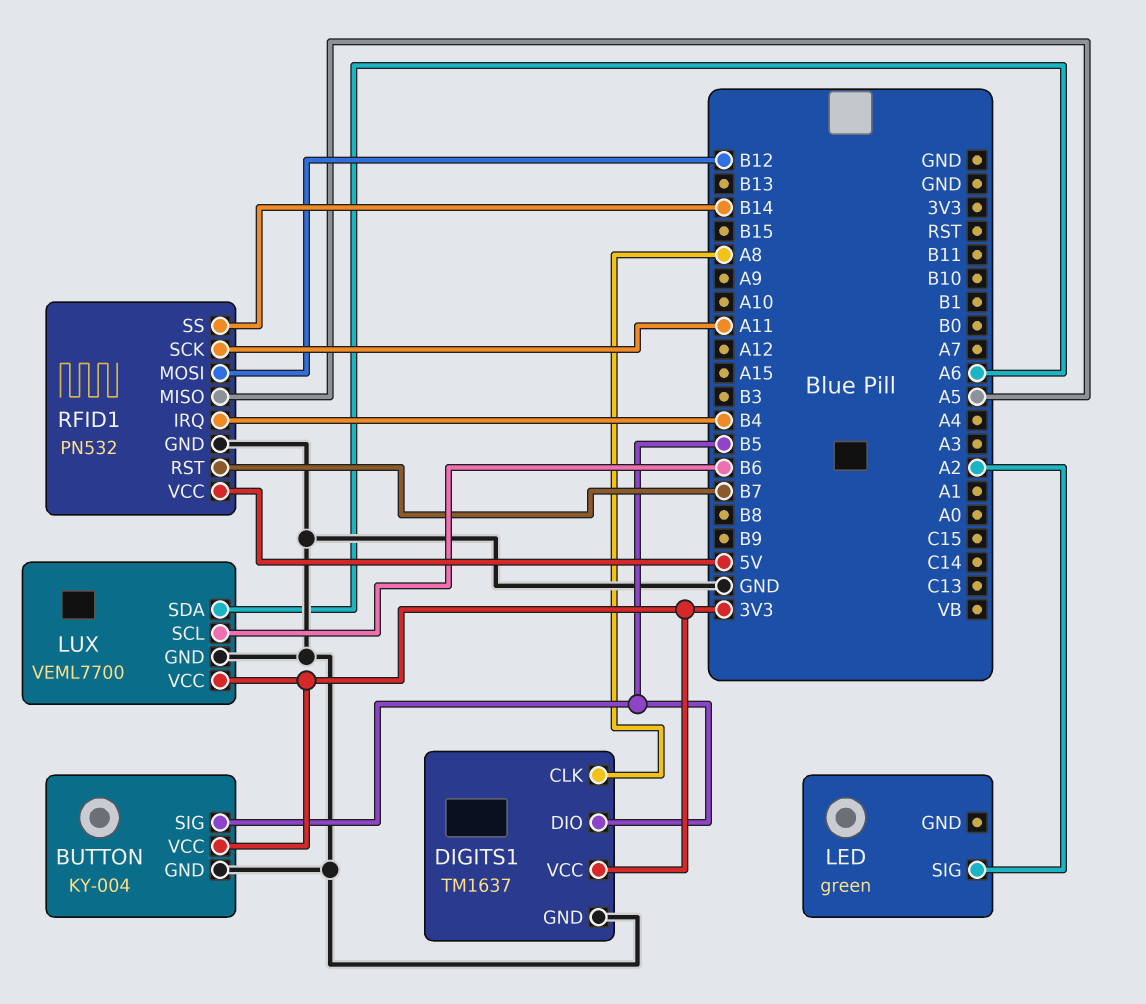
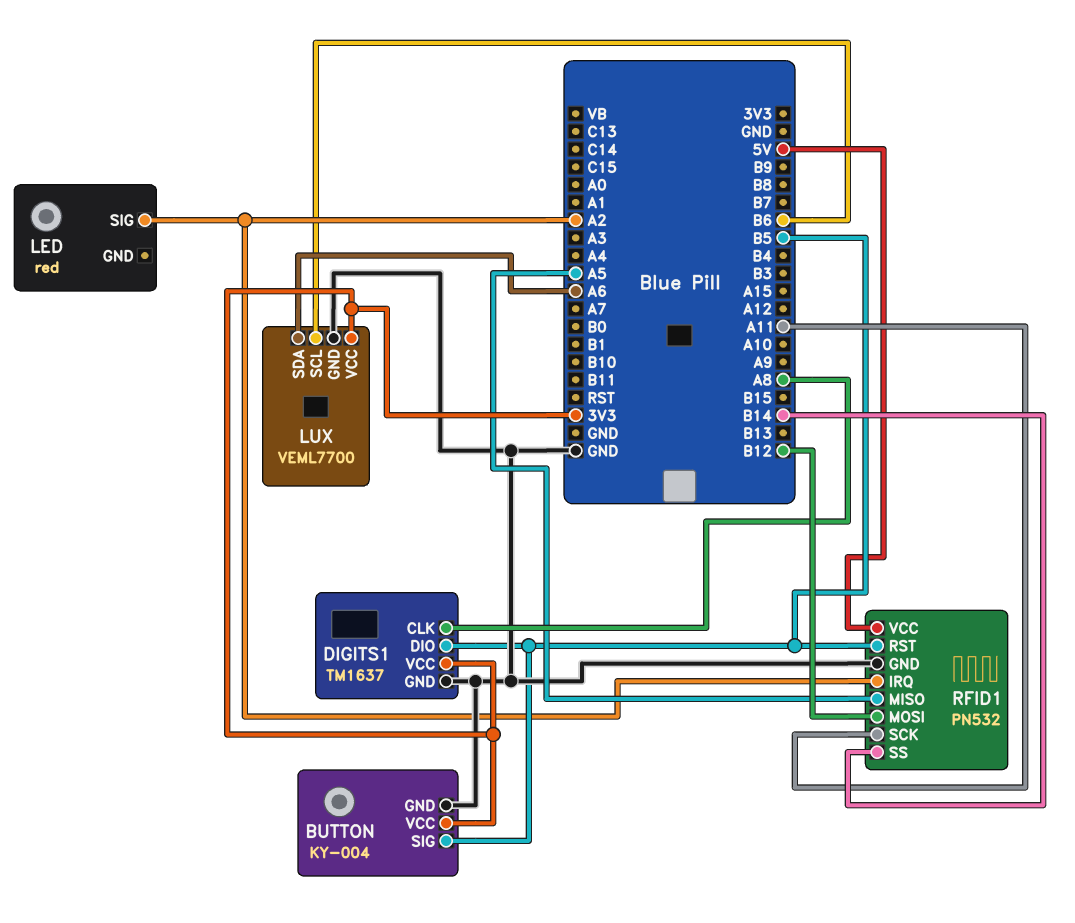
LED: green -> red
RFID1 pin IRQ: B4 -> A2
RFID1 pin RST: B7 -> B5

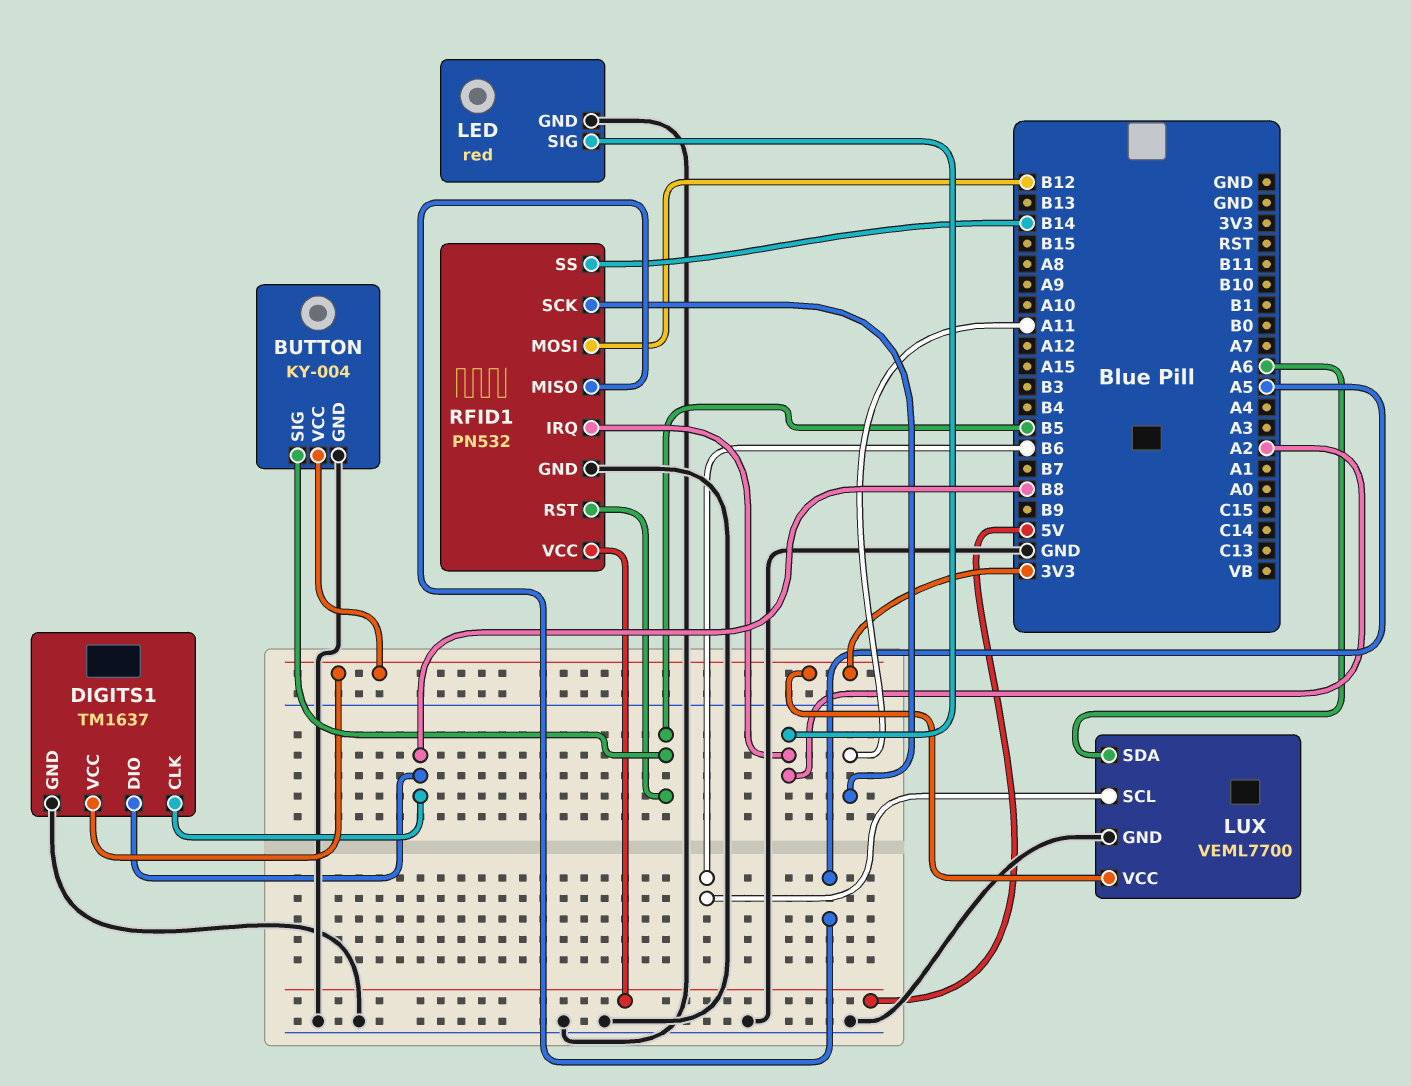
DIGITS1 pin CLK: A8 -> B8
DIGITS1 pin DIO: B5 -> B8
LED pin GND: none -> GND

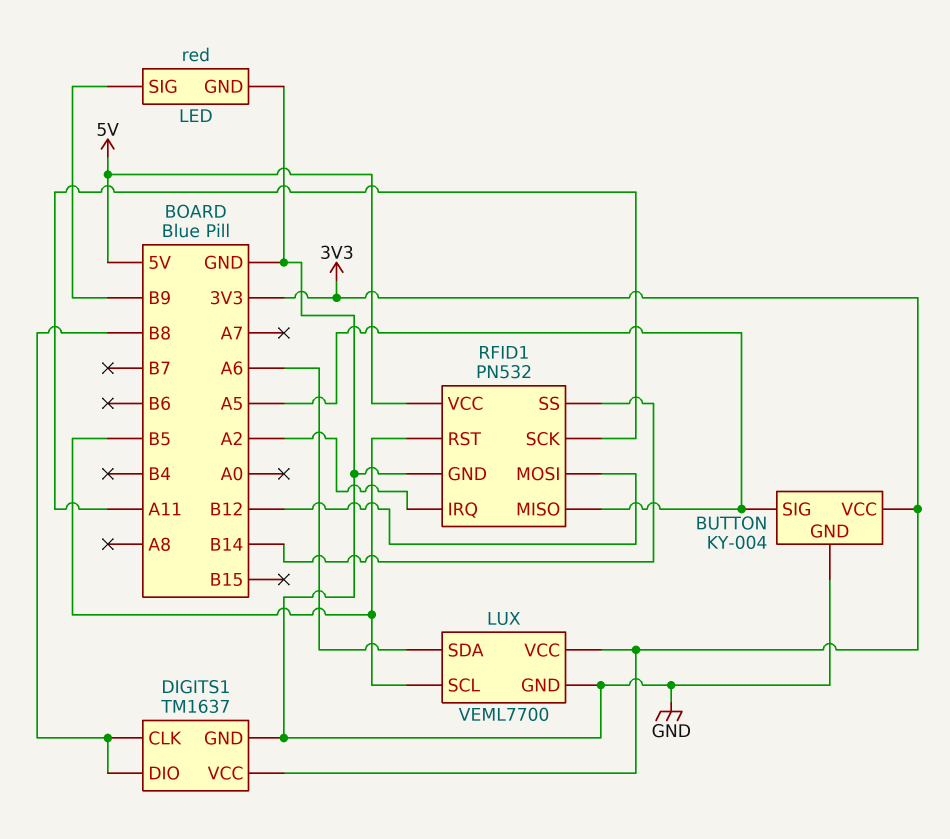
BUTTON pin SIG: B5 -> A5
LED pin SIG: A2 -> B9
LUX pin SCL: B6 -> B5

